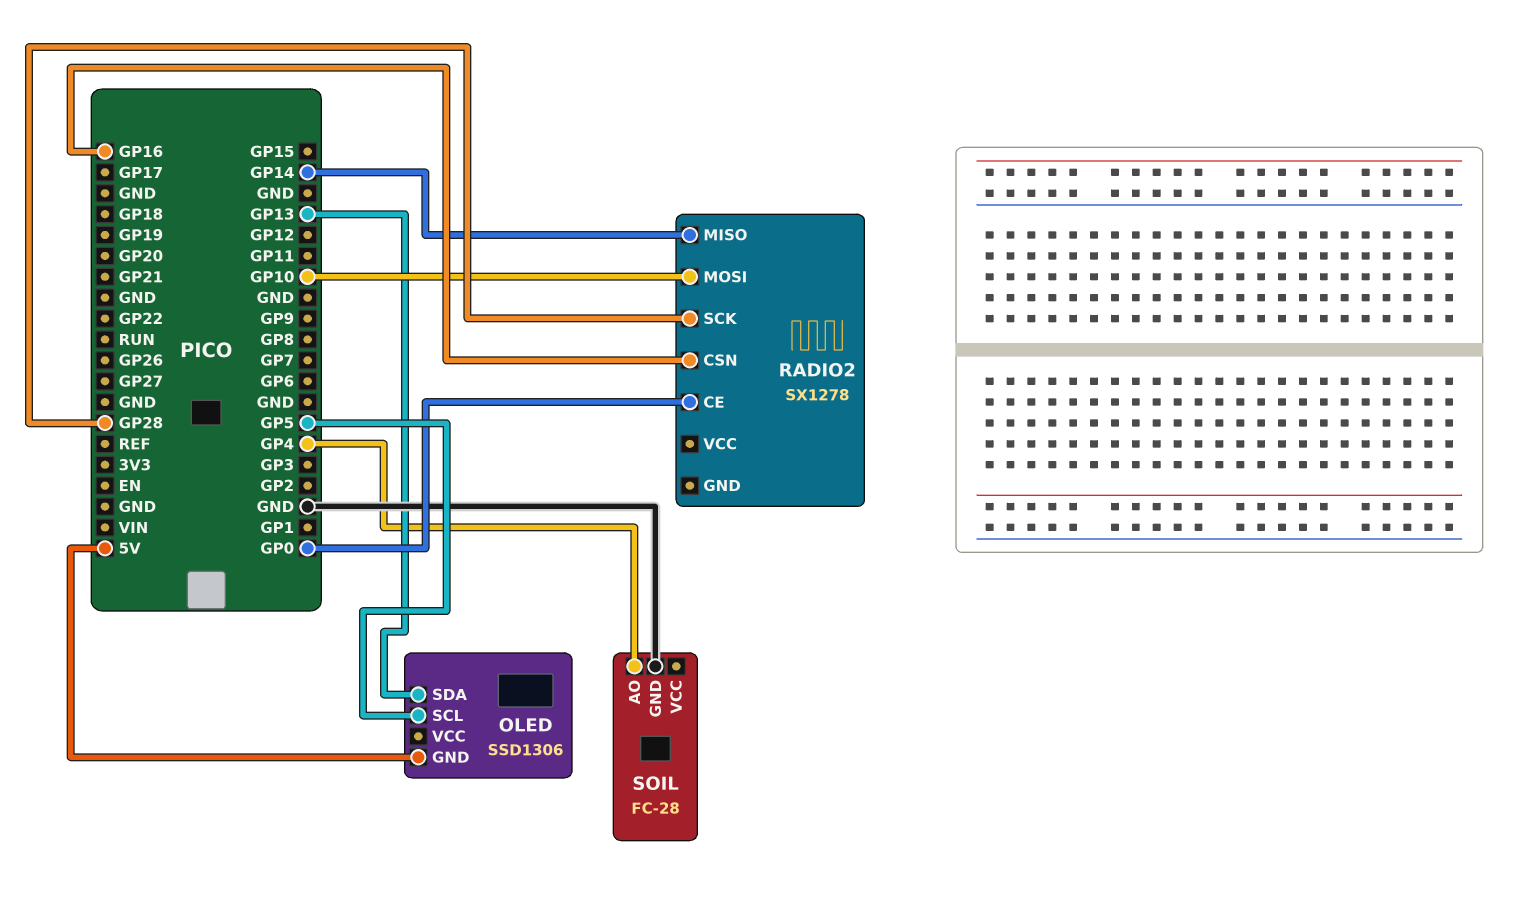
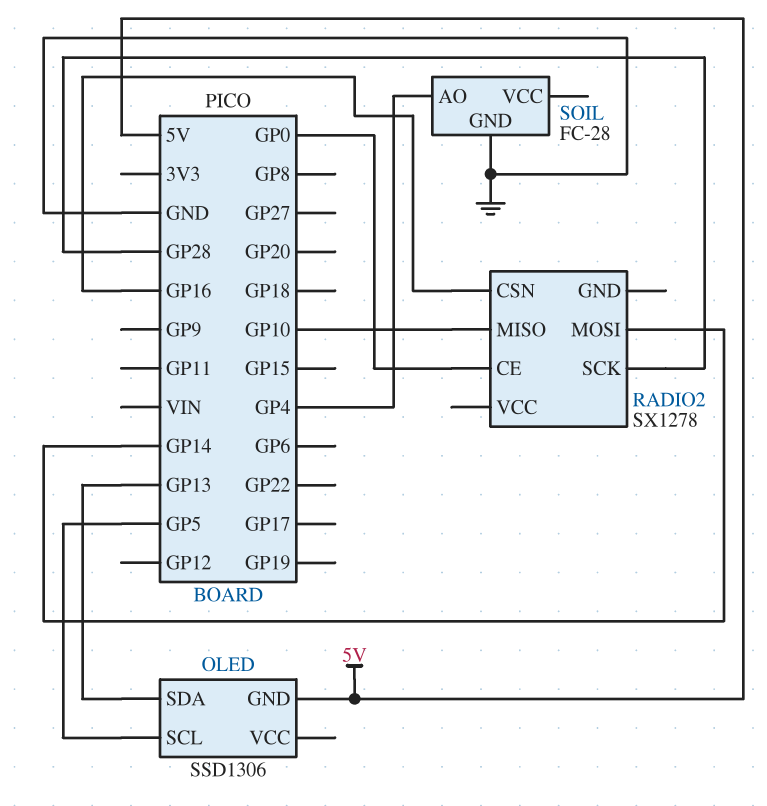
RADIO2 pin MISO: GP14 -> GP10
RADIO2 pin MOSI: GP10 -> GP14

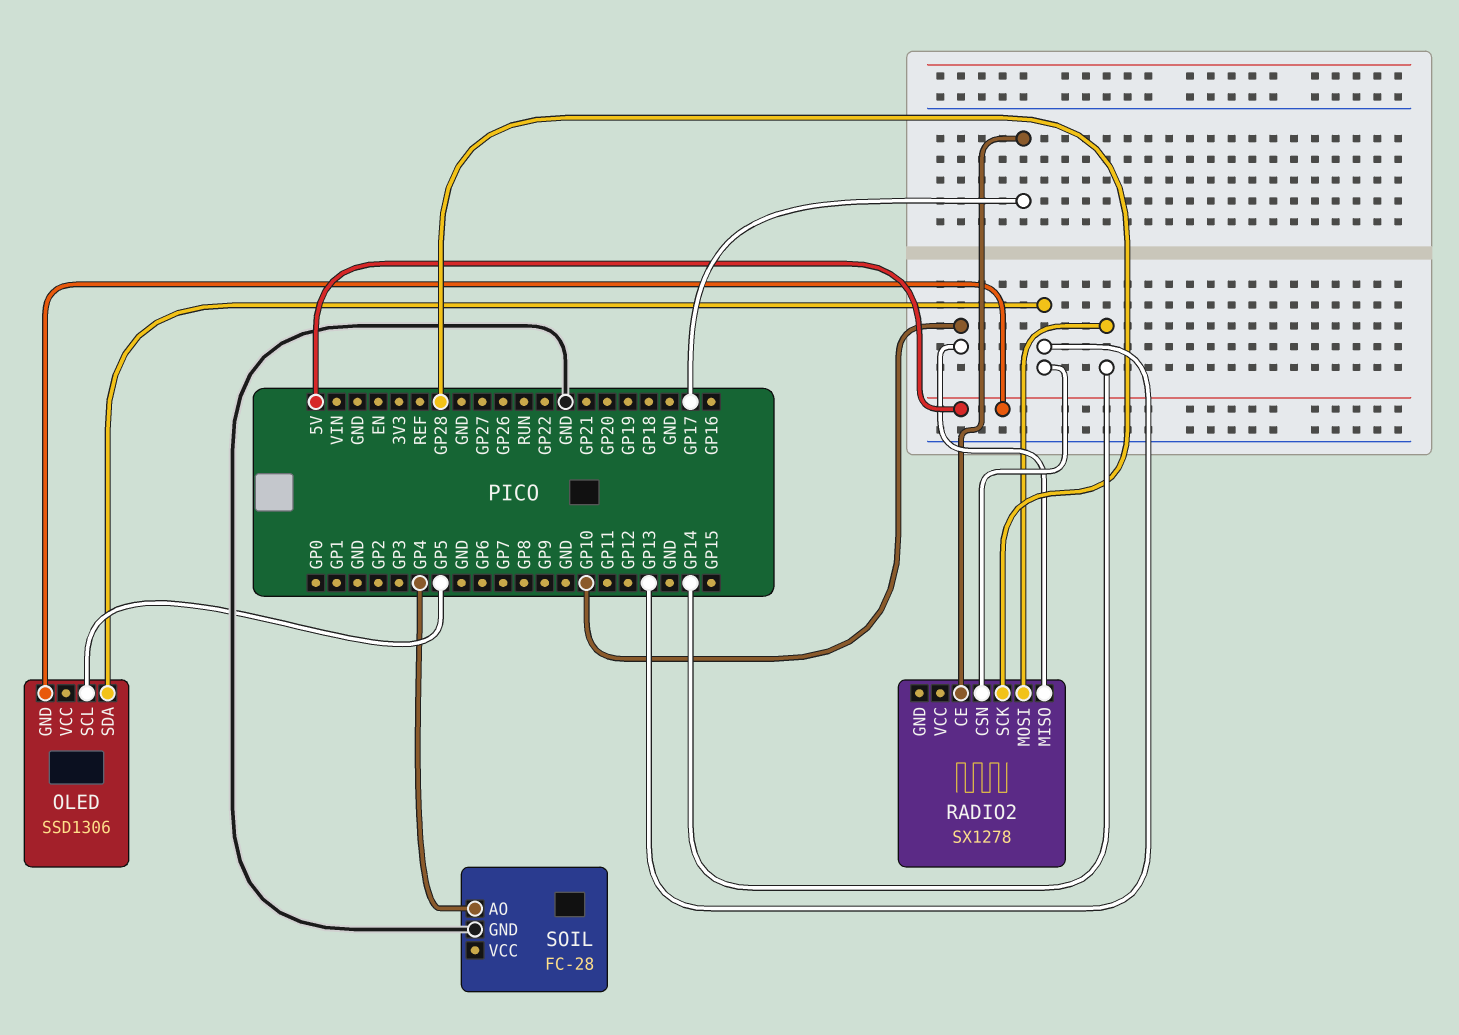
RADIO2 pin CE: GP0 -> GP17
RADIO2 pin CSN: GP16 -> GP13

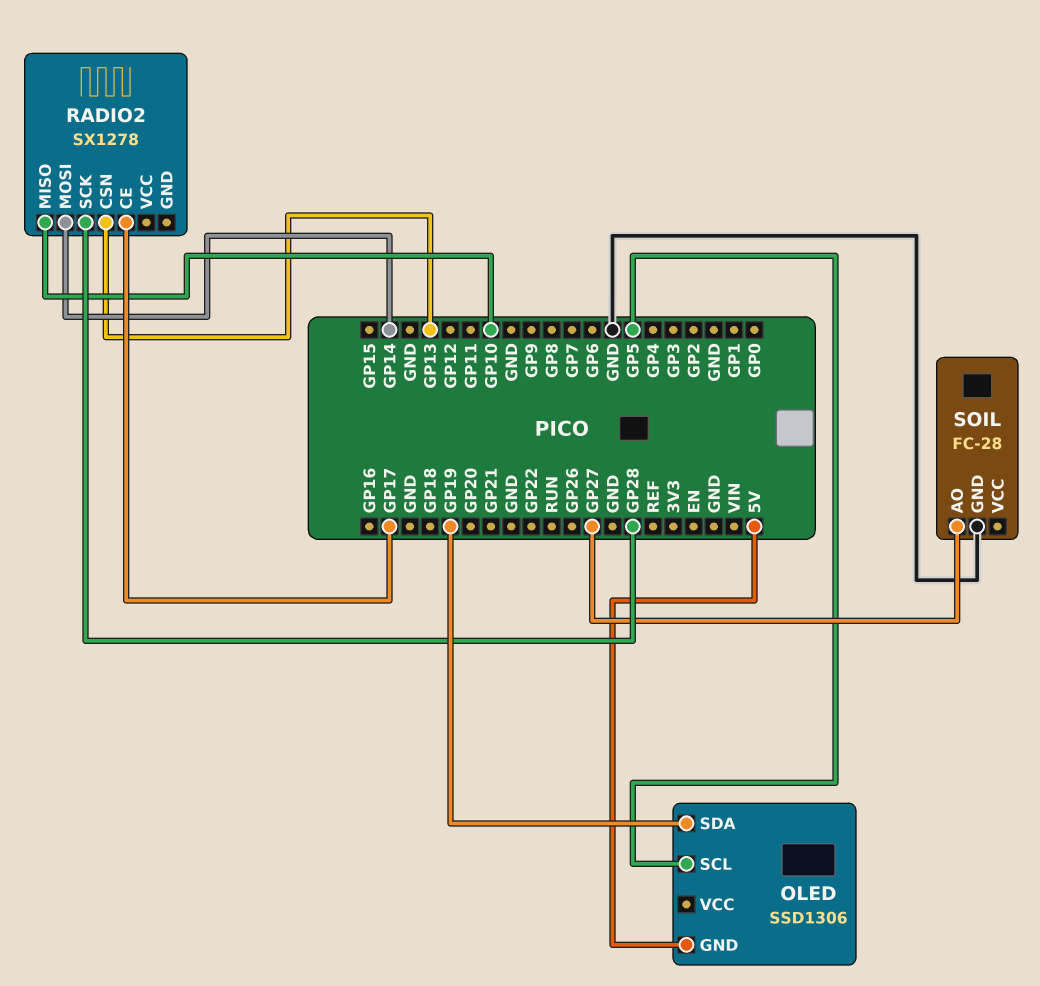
OLED pin SDA: GP13 -> GP19
SOIL pin AO: GP4 -> GP27

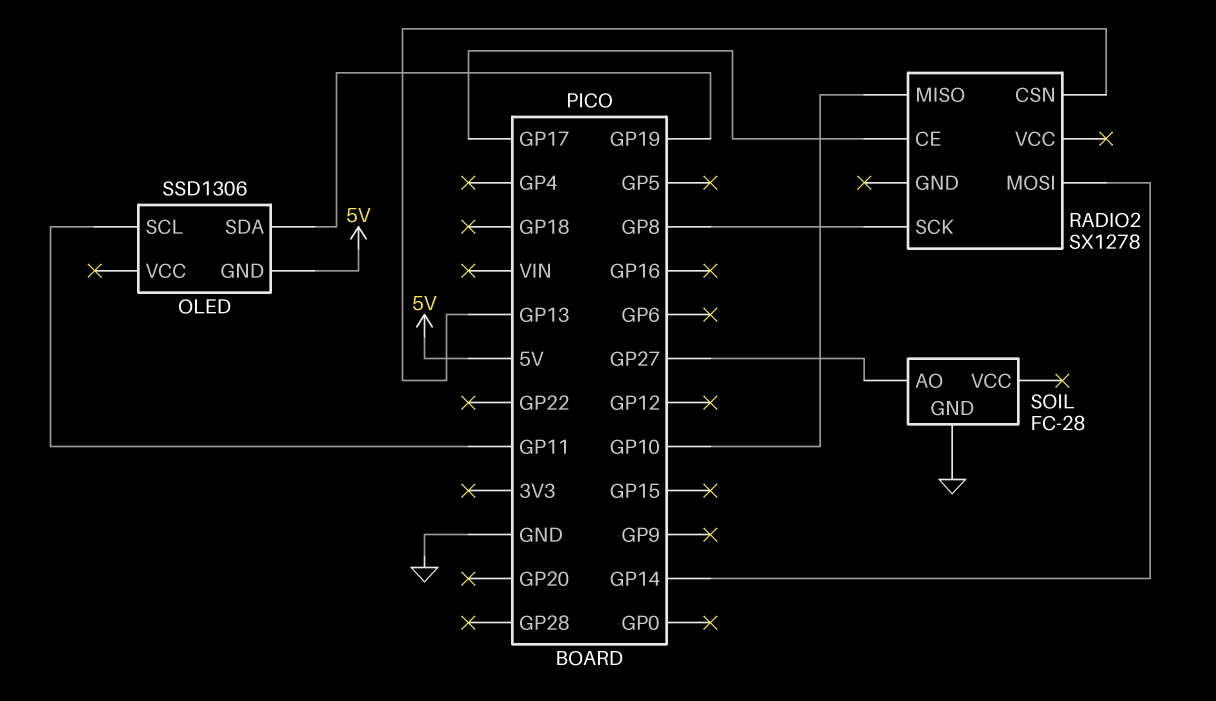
OLED pin SCL: GP5 -> GP11
RADIO2 pin SCK: GP28 -> GP8

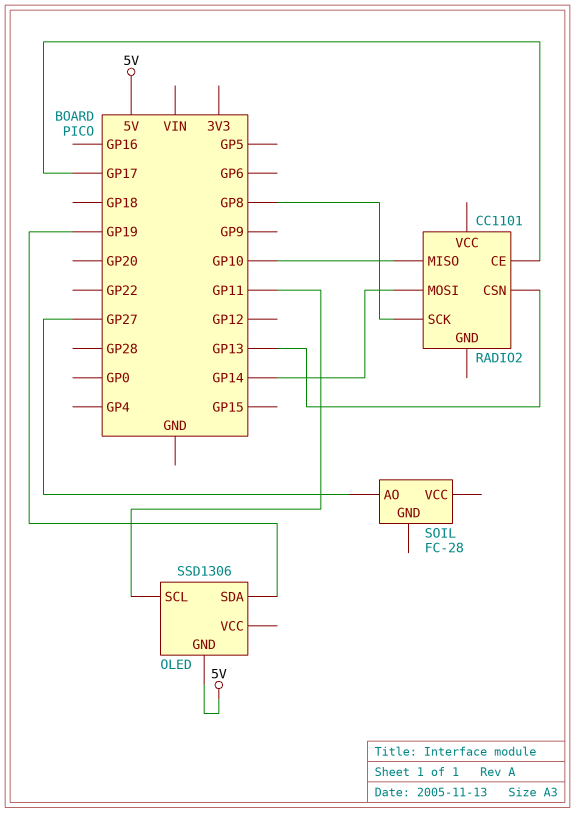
RADIO2: SX1278 -> CC1101
SOIL pin GND: GND -> none

